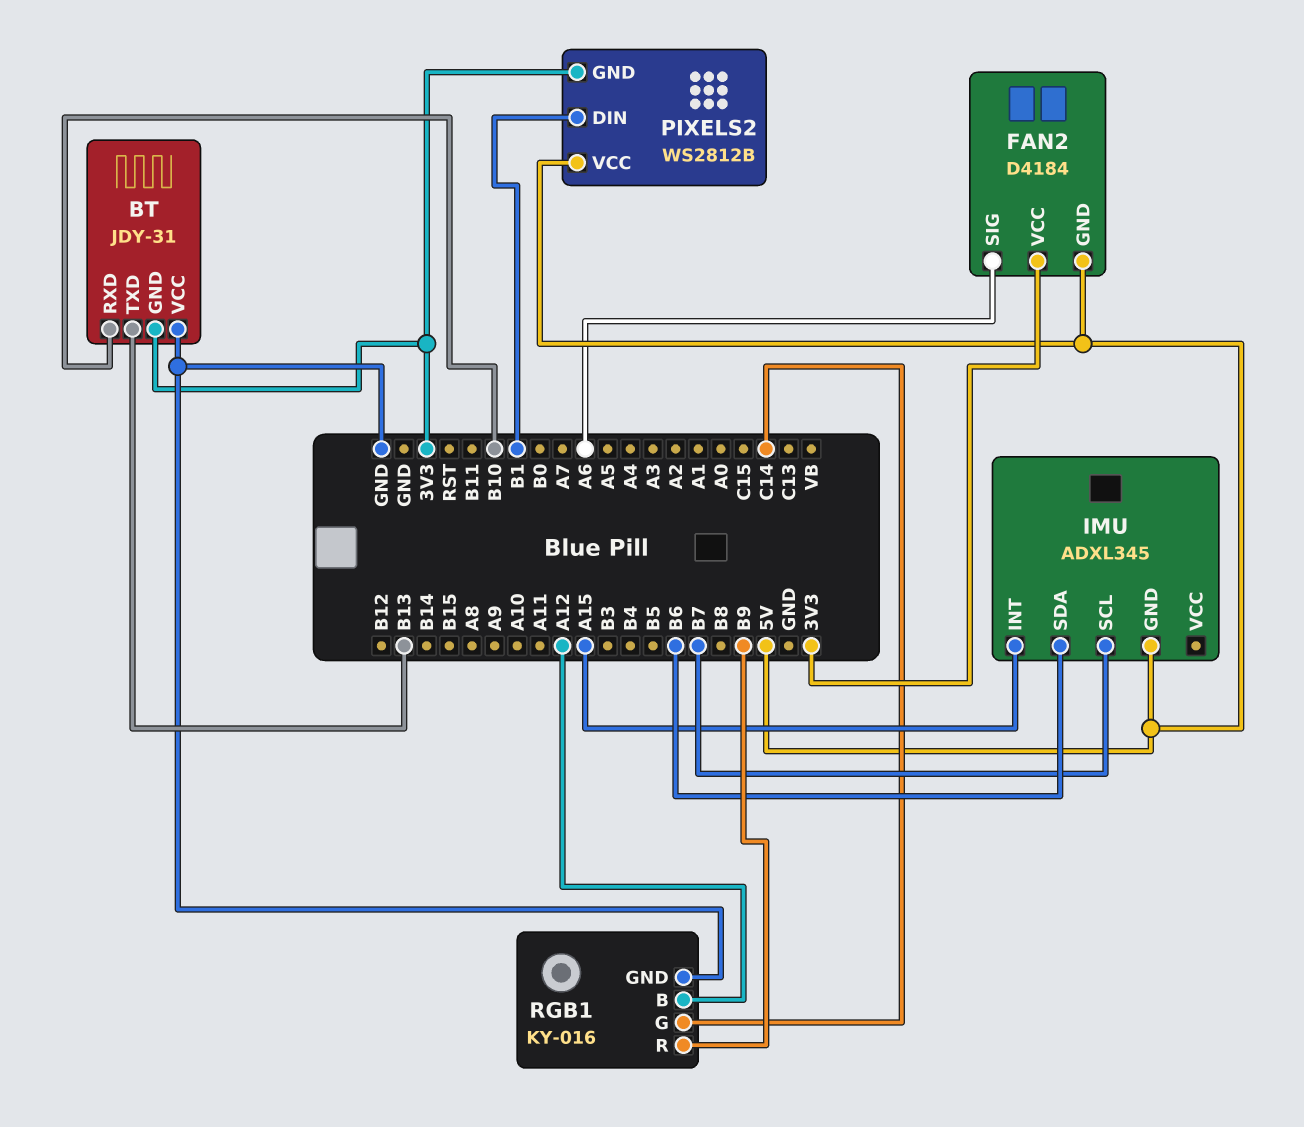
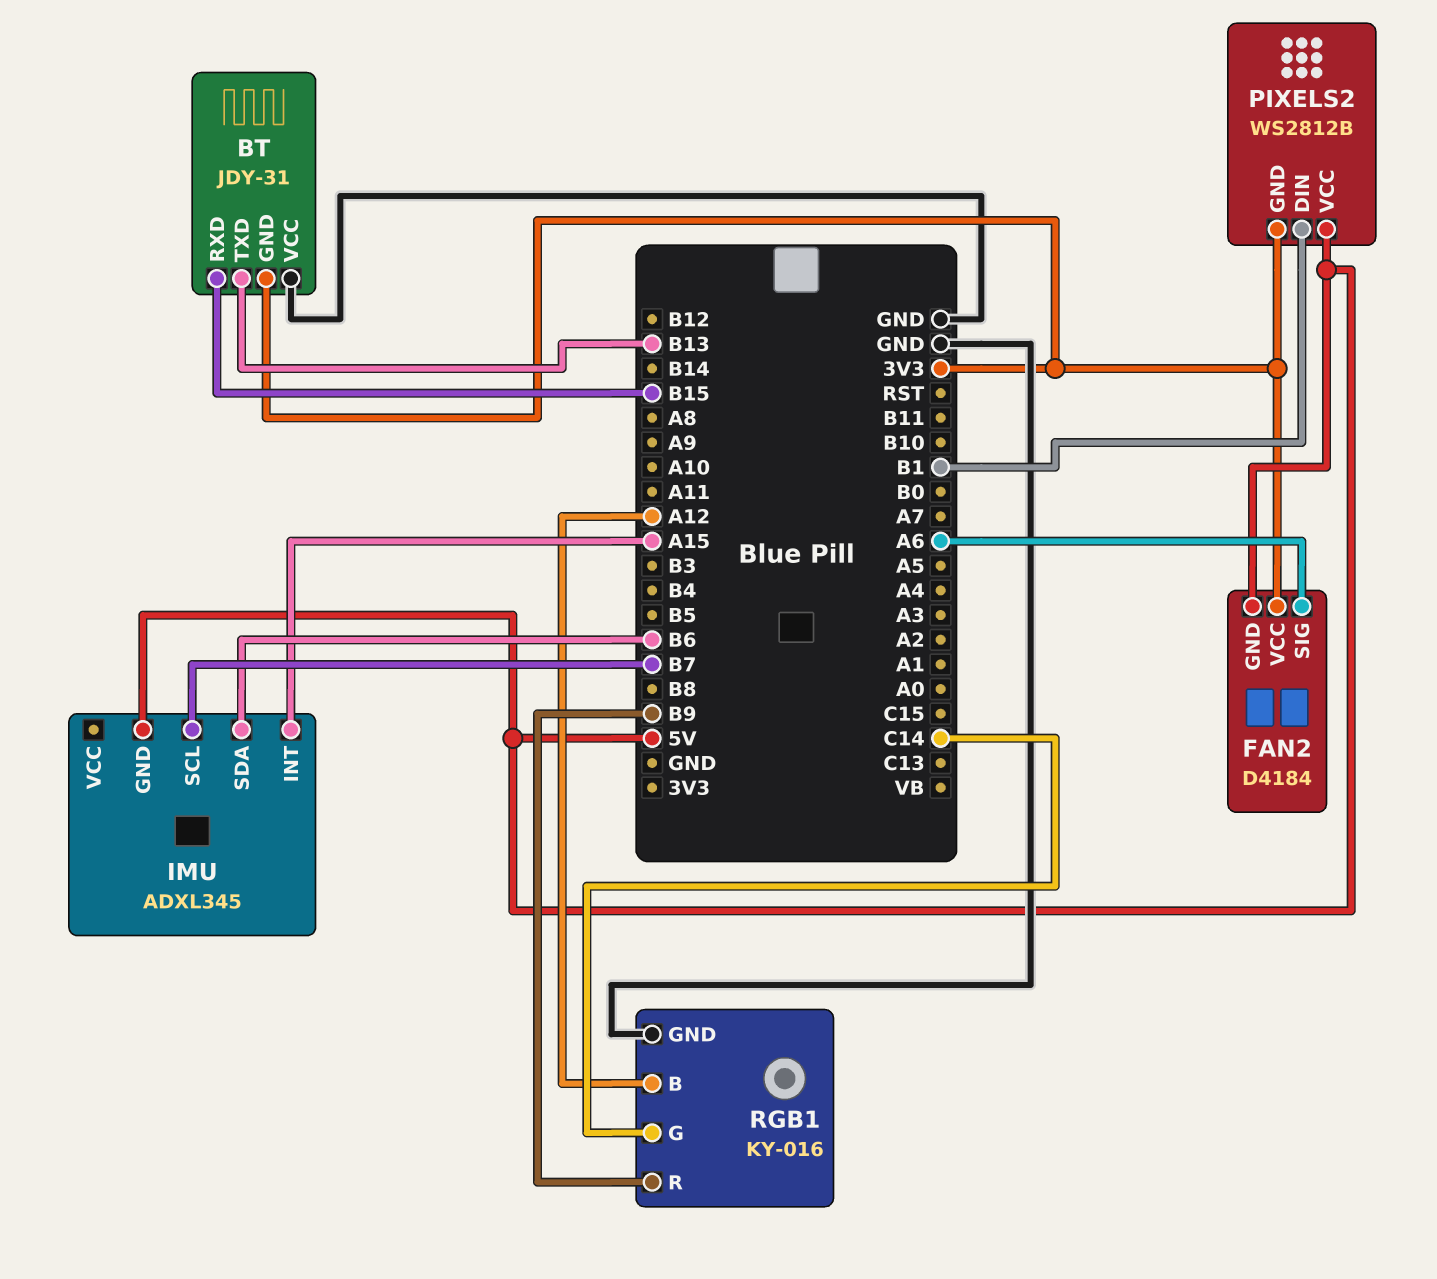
BT pin RXD: B10 -> B15

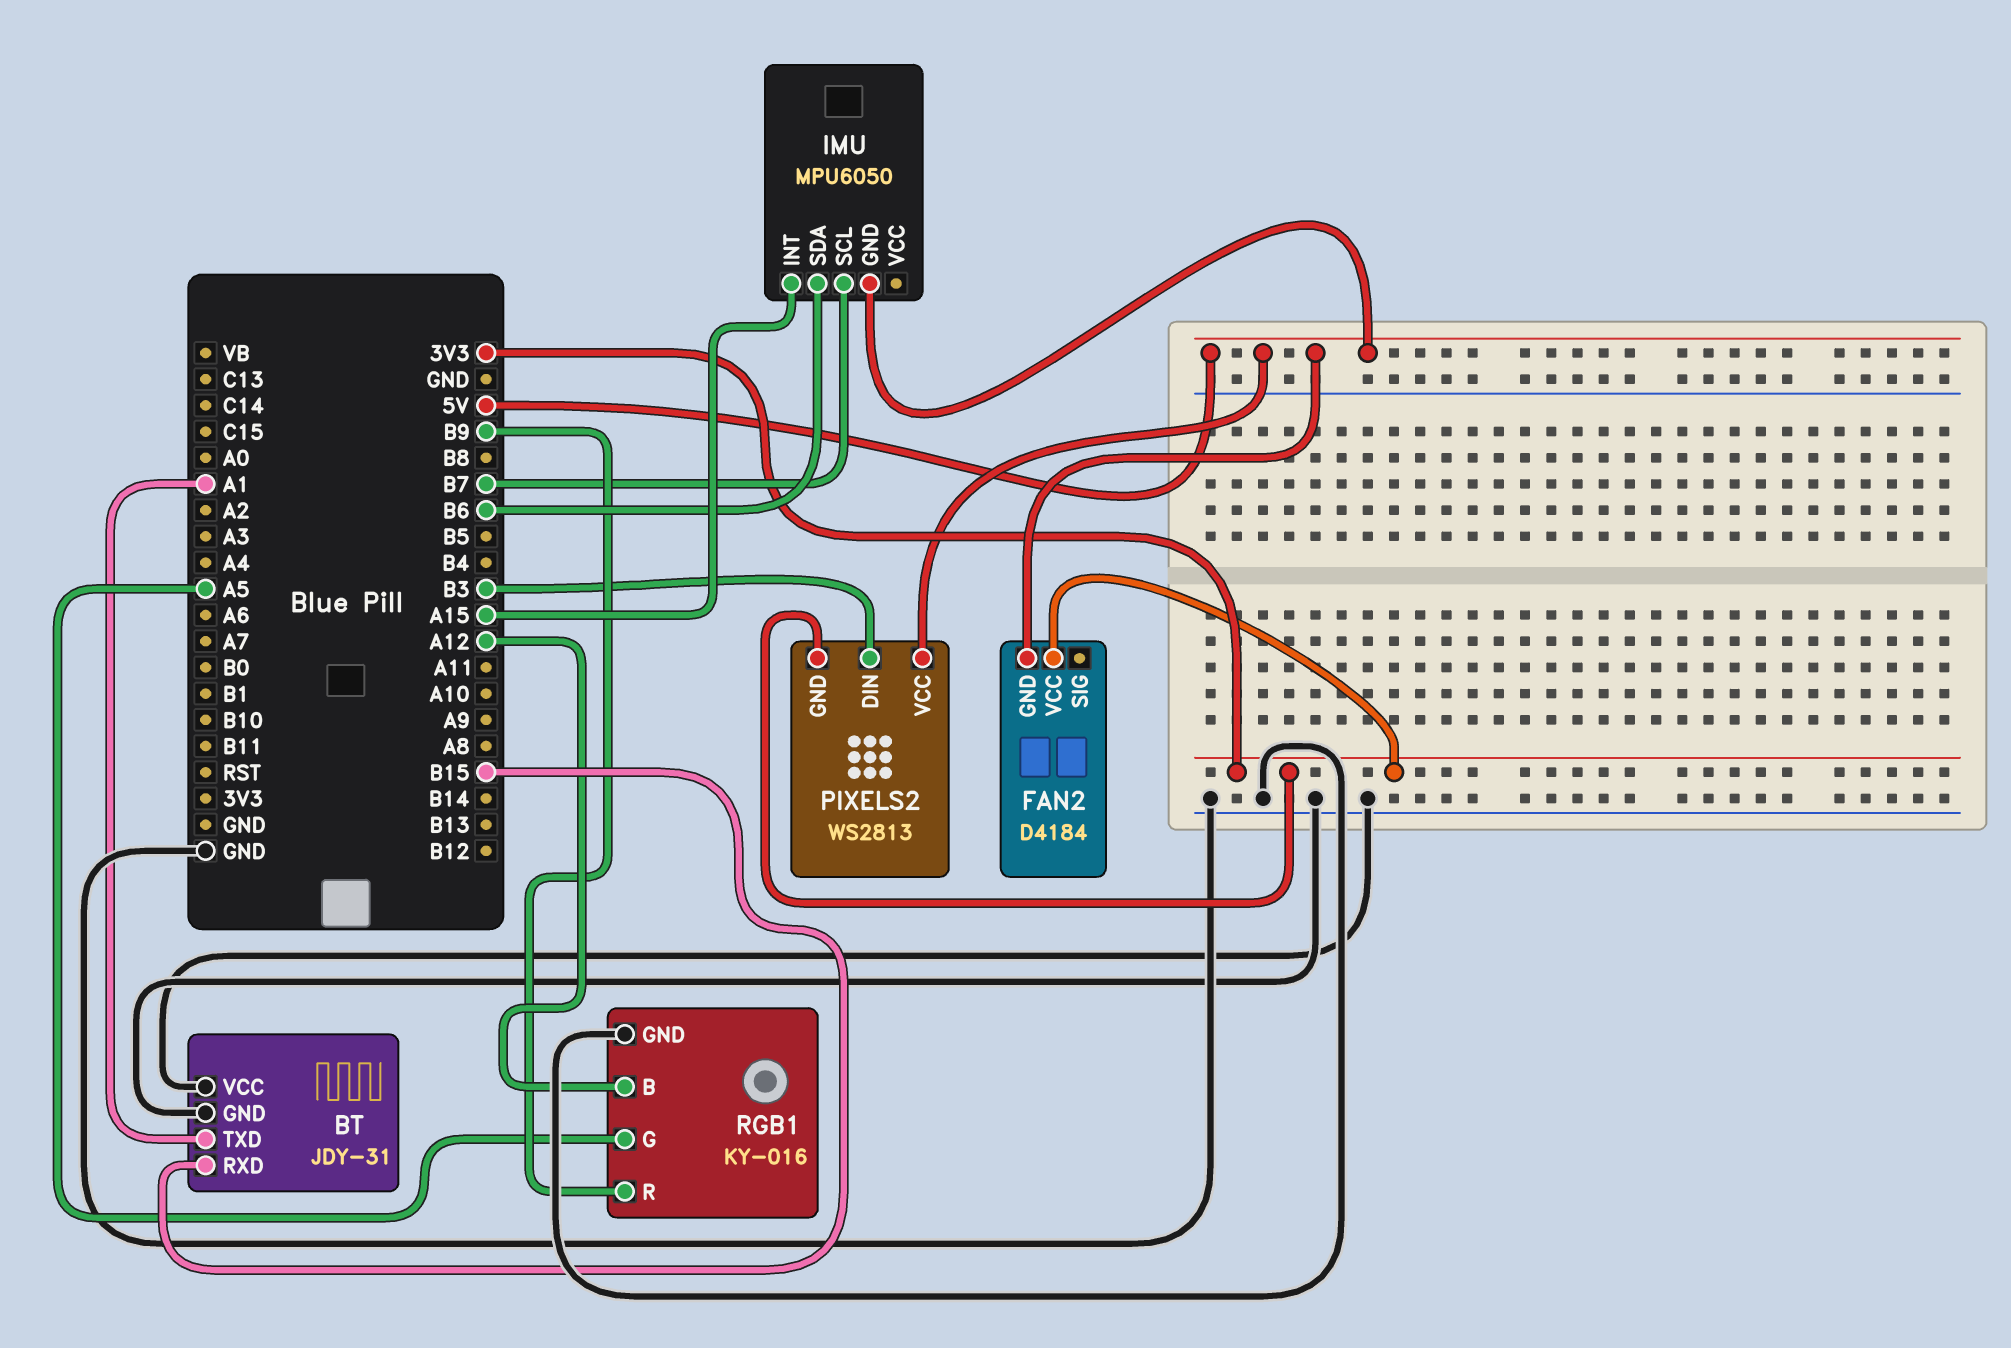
BT pin GND: 3V3 -> GND
BT pin TXD: B13 -> A1
FAN2 pin SIG: A6 -> none
IMU: ADXL345 -> MPU6050
PIXELS2: WS2812B -> WS2813
PIXELS2 pin DIN: B1 -> B3
RGB1 pin G: C14 -> A5

